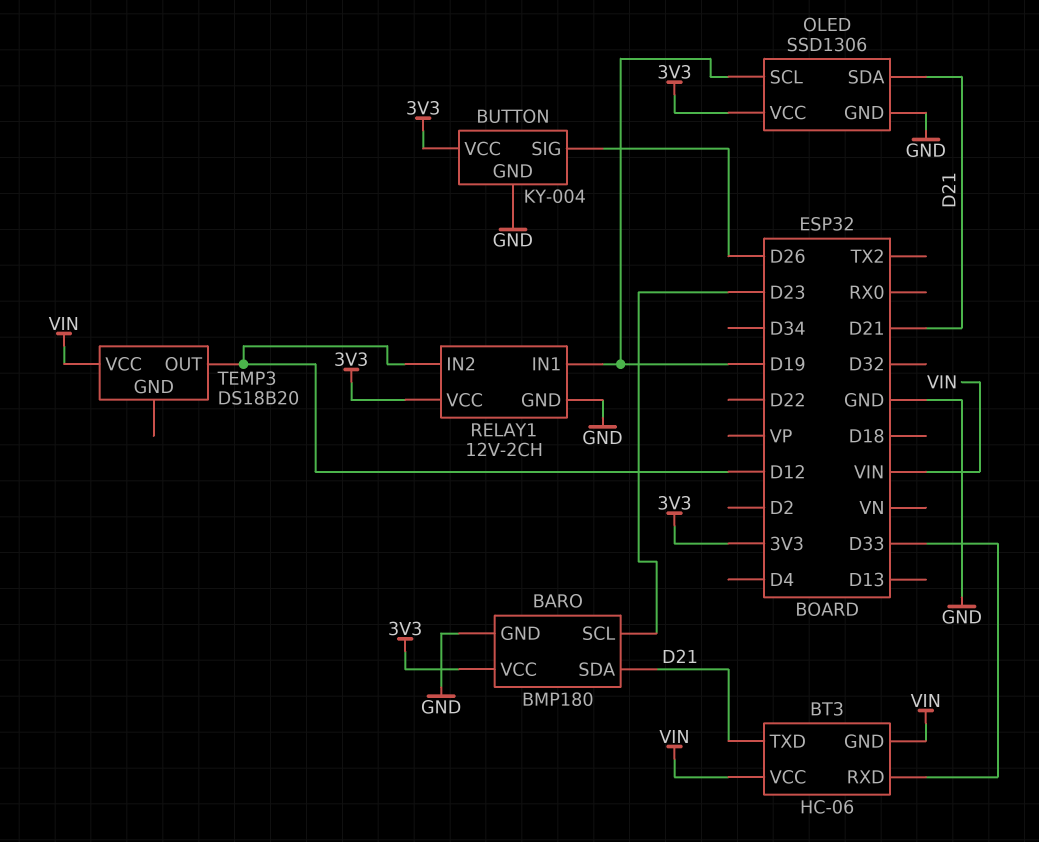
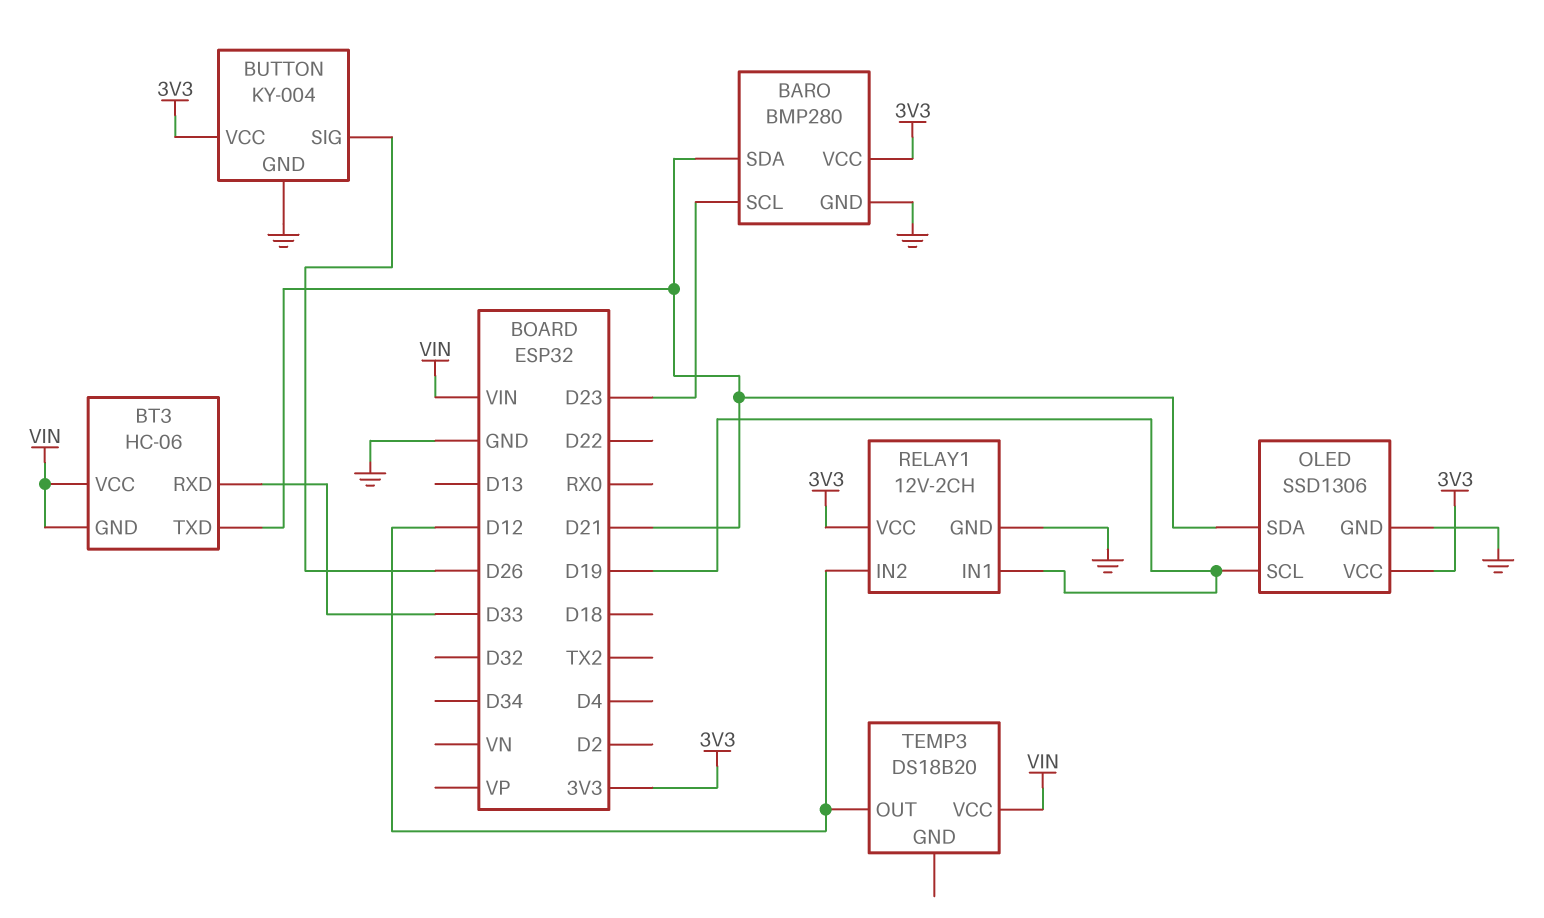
BARO: BMP180 -> BMP280

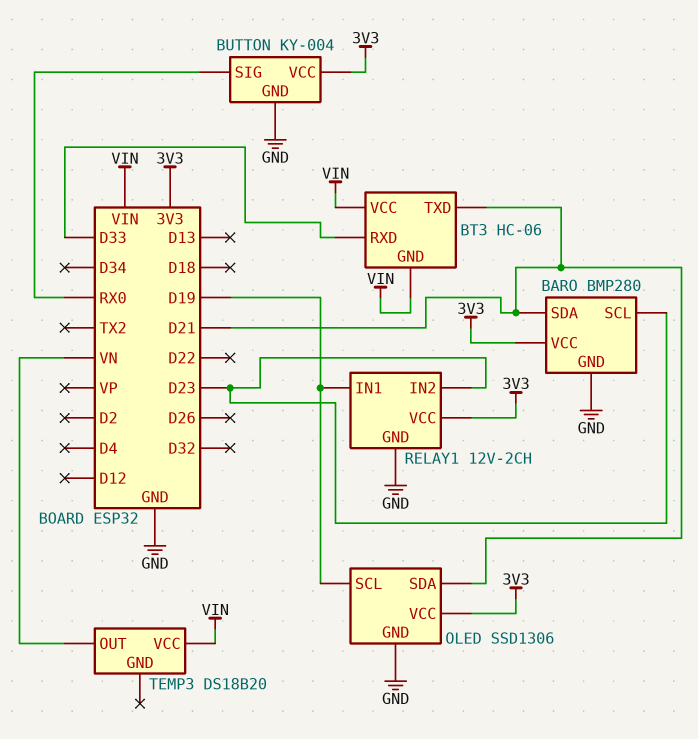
BUTTON pin SIG: D26 -> RX0
RELAY1 pin IN2: D12 -> D23
TEMP3 pin OUT: D12 -> VN

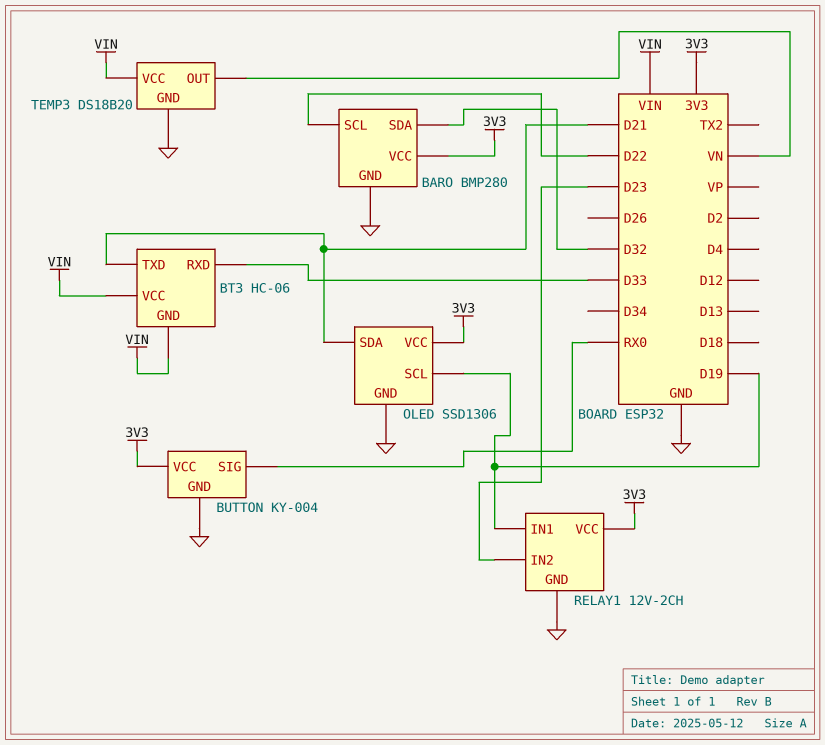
BARO pin SCL: D23 -> D22
BARO pin SDA: D21 -> D32
TEMP3 pin GND: none -> GND

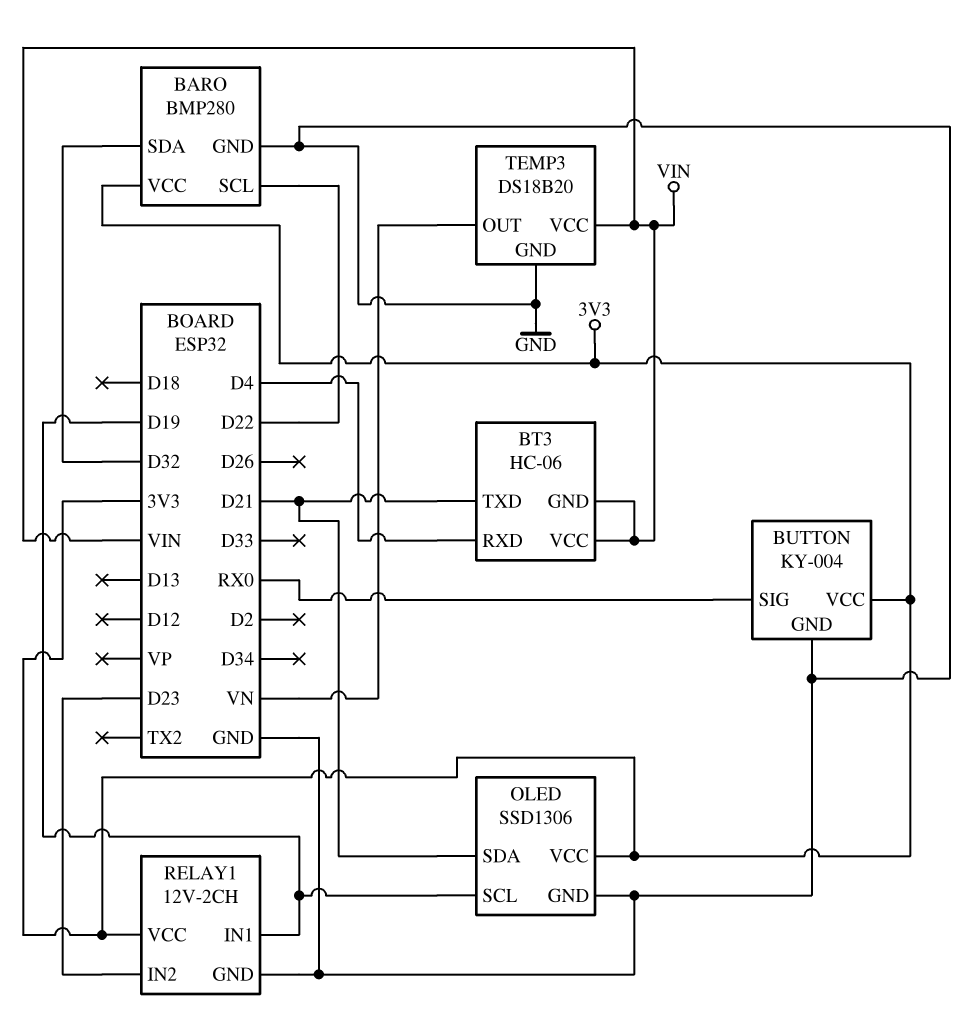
BT3 pin RXD: D33 -> D4

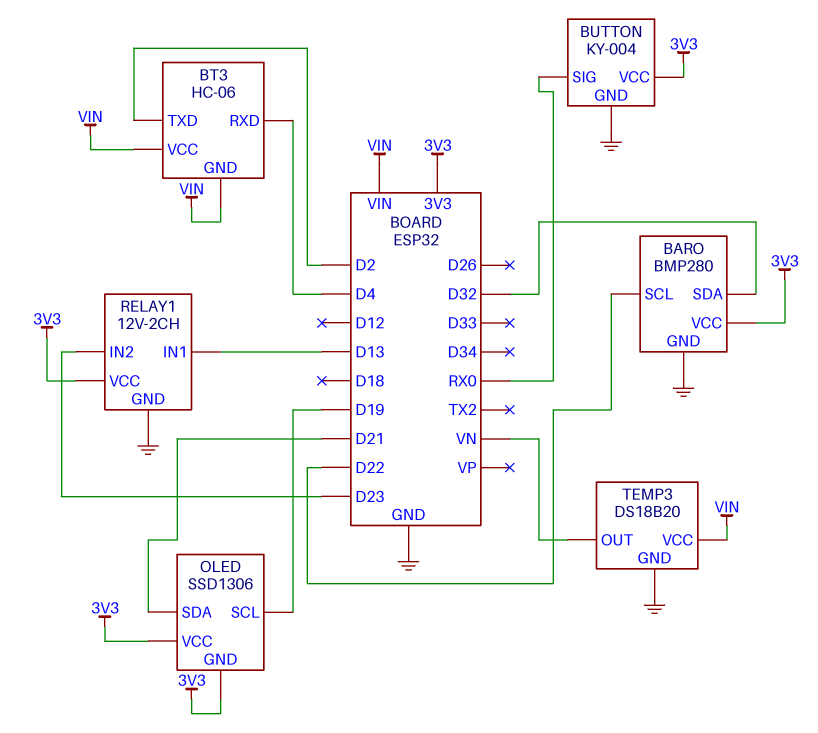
BT3 pin TXD: D21 -> D2
OLED pin GND: GND -> 3V3
RELAY1 pin IN1: D19 -> D13

